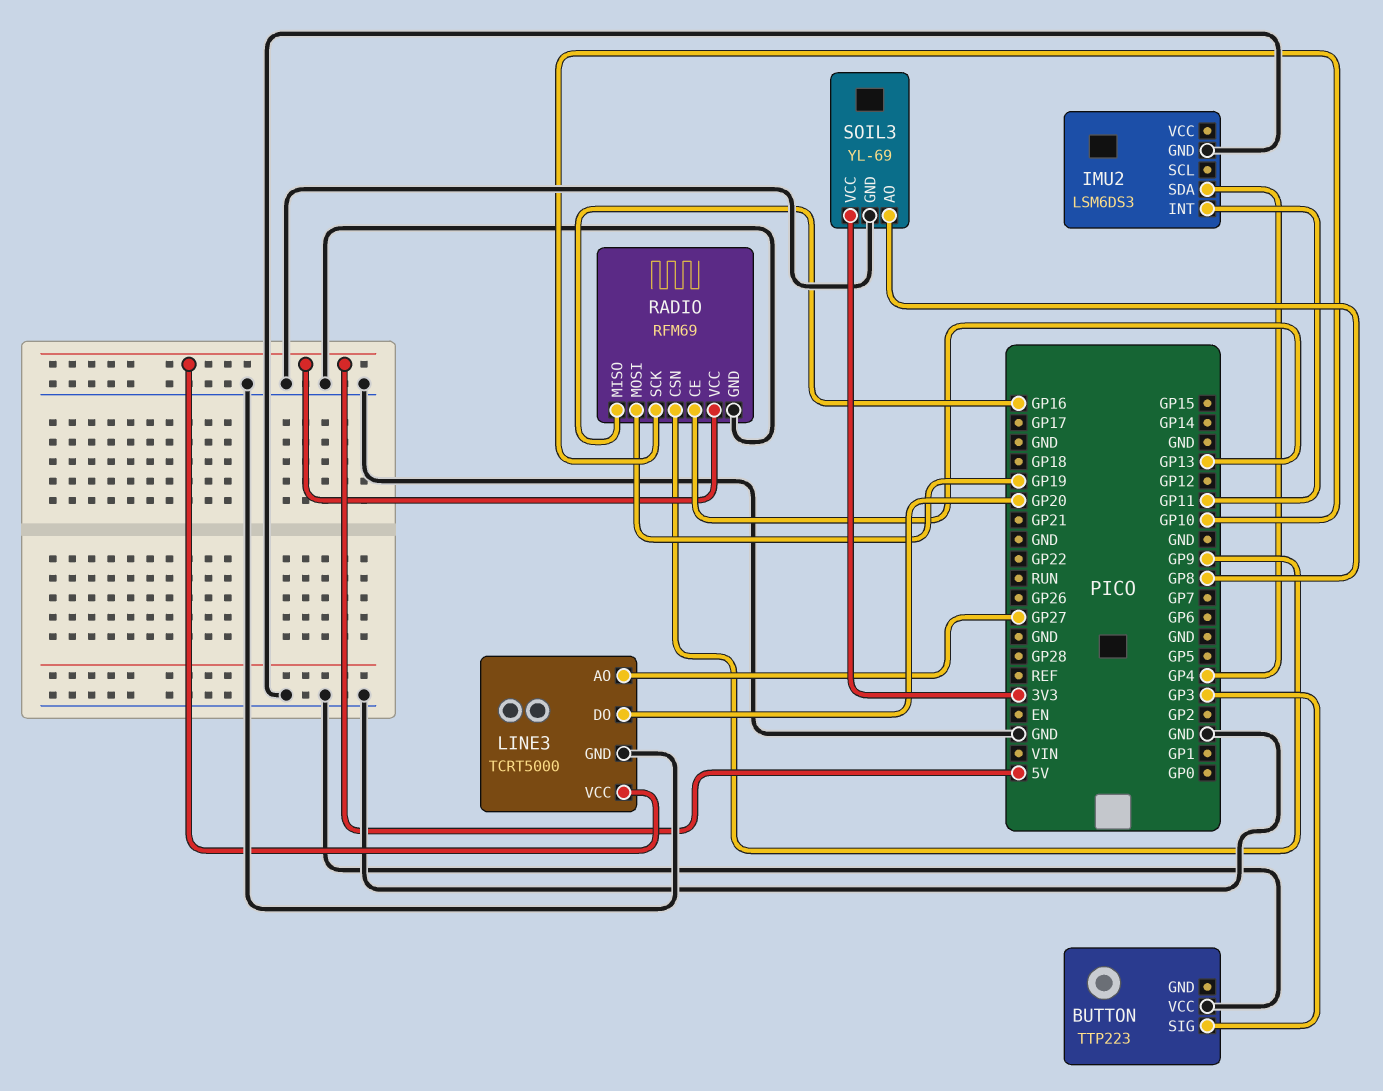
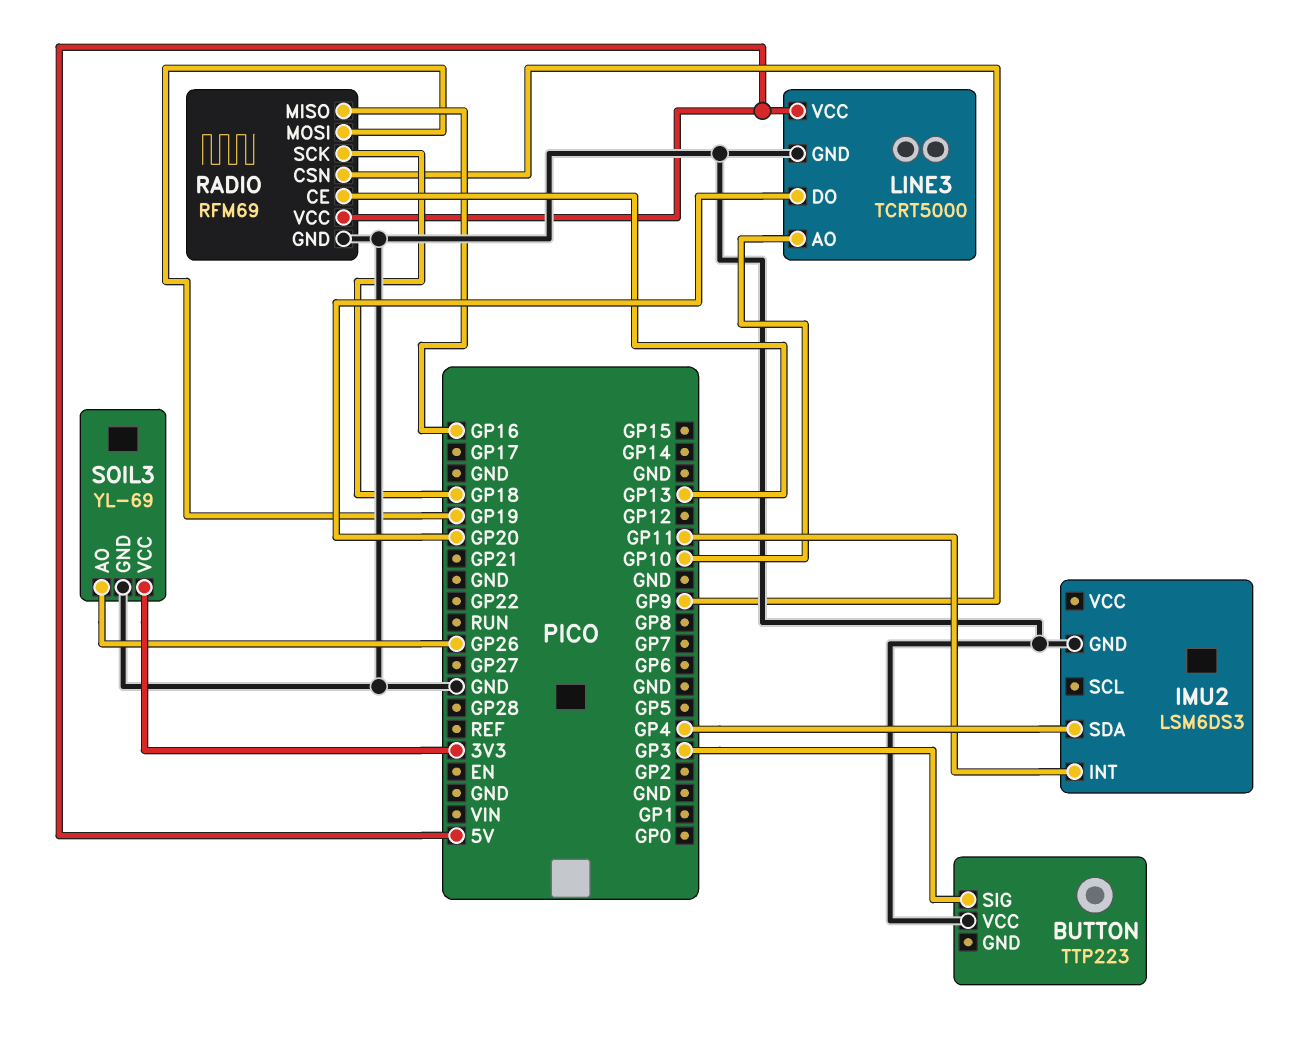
LINE3 pin AO: GP27 -> GP10
RADIO pin SCK: GP10 -> GP18
SOIL3 pin AO: GP8 -> GP26

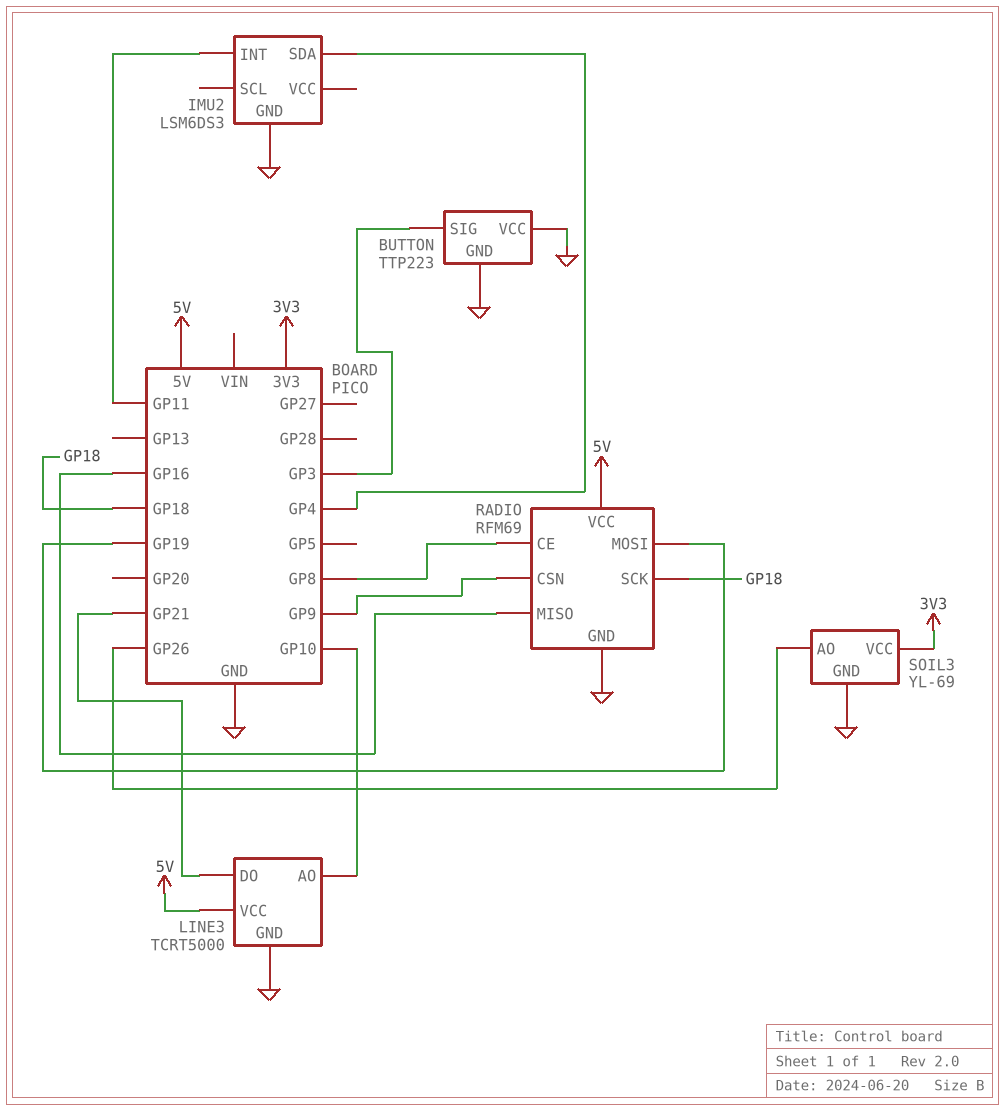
BUTTON pin GND: none -> GND
LINE3 pin DO: GP20 -> GP21
RADIO pin CE: GP13 -> GP8

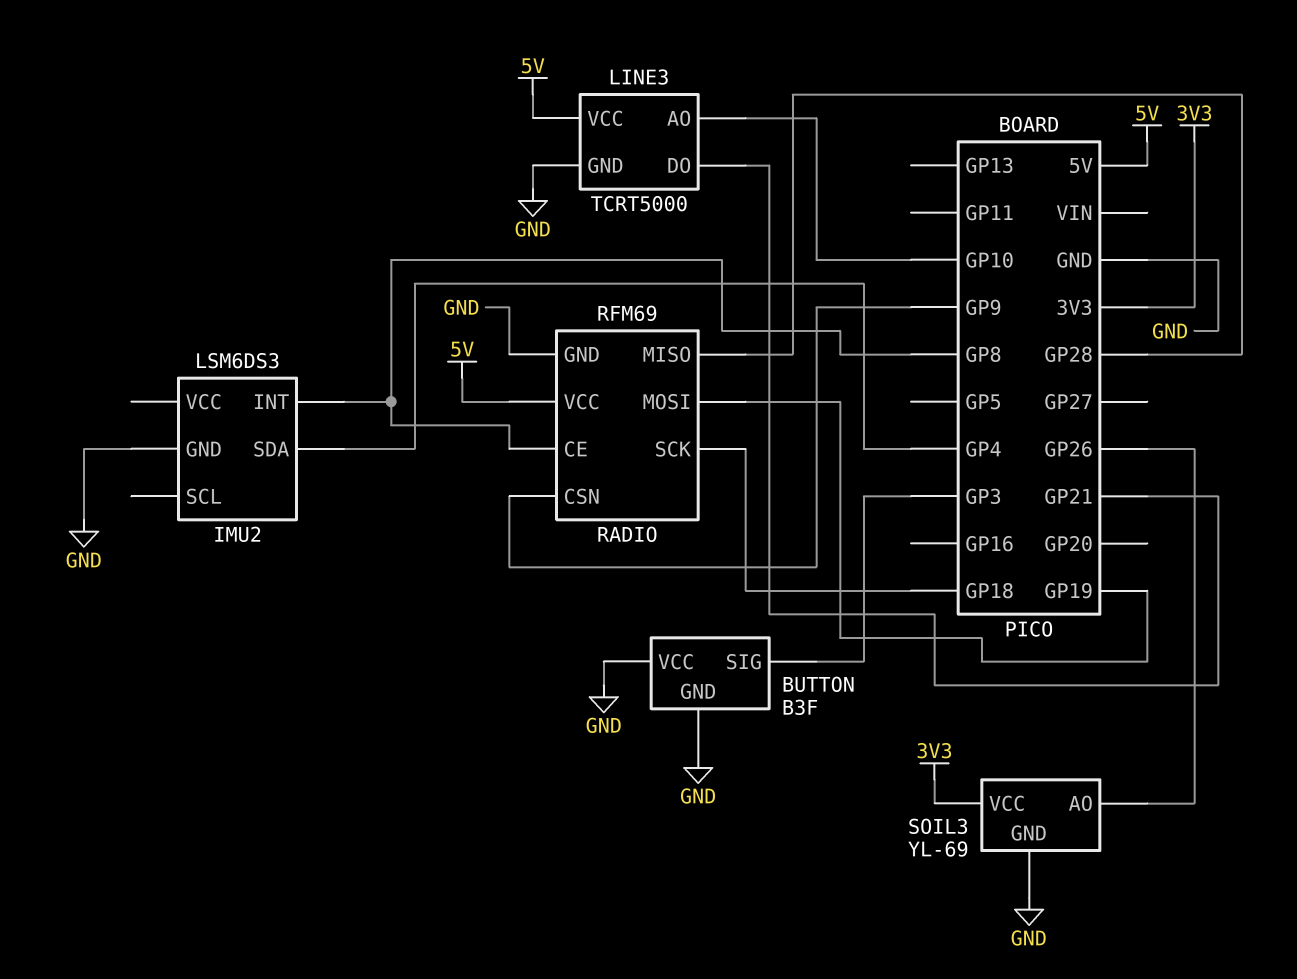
BUTTON: TTP223 -> B3F
IMU2 pin INT: GP11 -> GP8
RADIO pin MISO: GP16 -> GP28

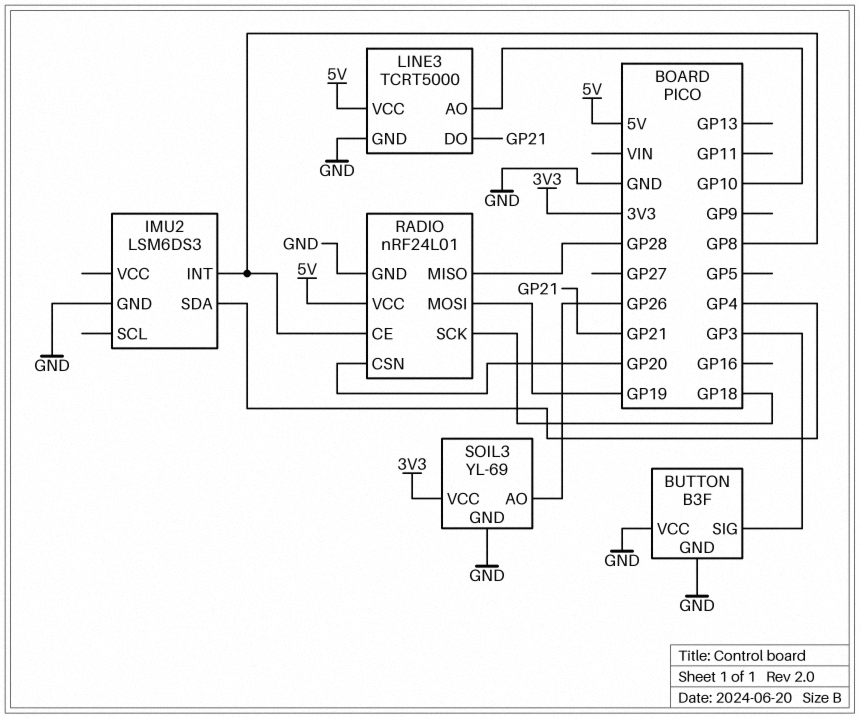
RADIO: RFM69 -> nRF24L01
RADIO pin CSN: GP9 -> GP20

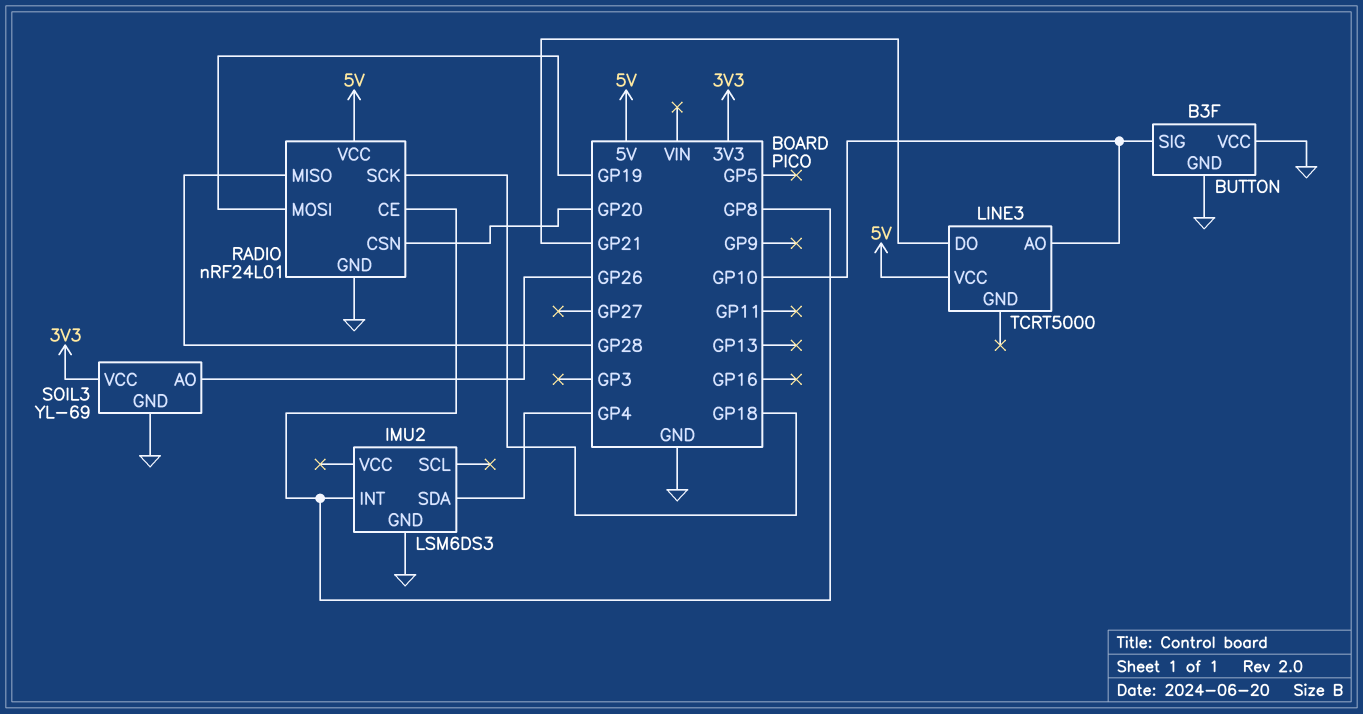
BUTTON pin SIG: GP3 -> GP10
LINE3 pin GND: GND -> none

